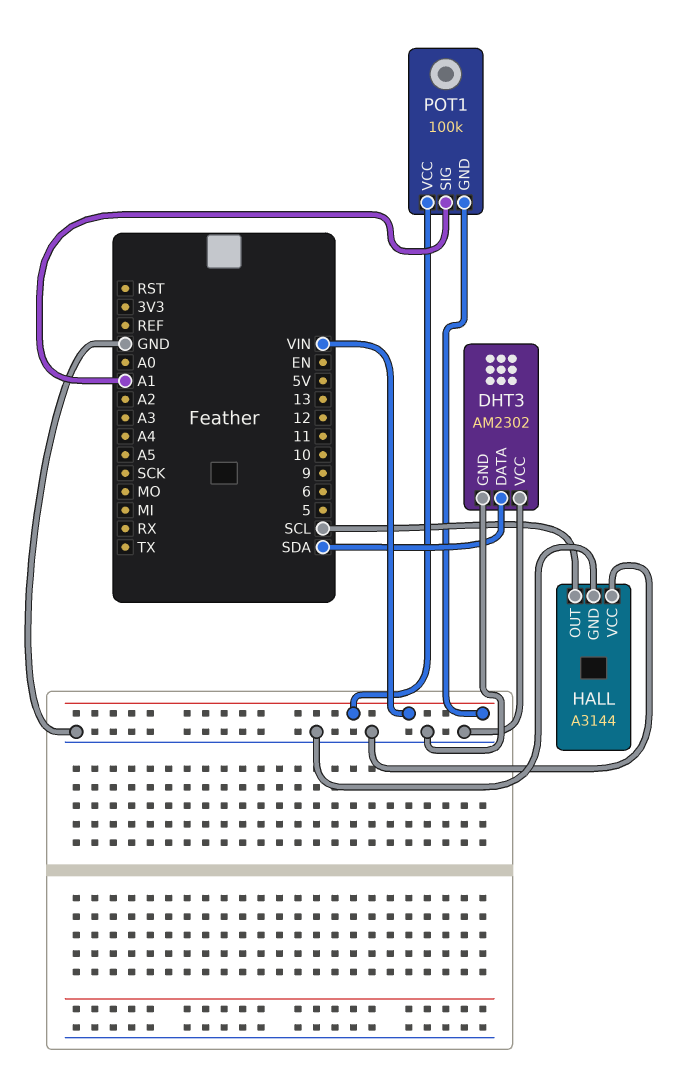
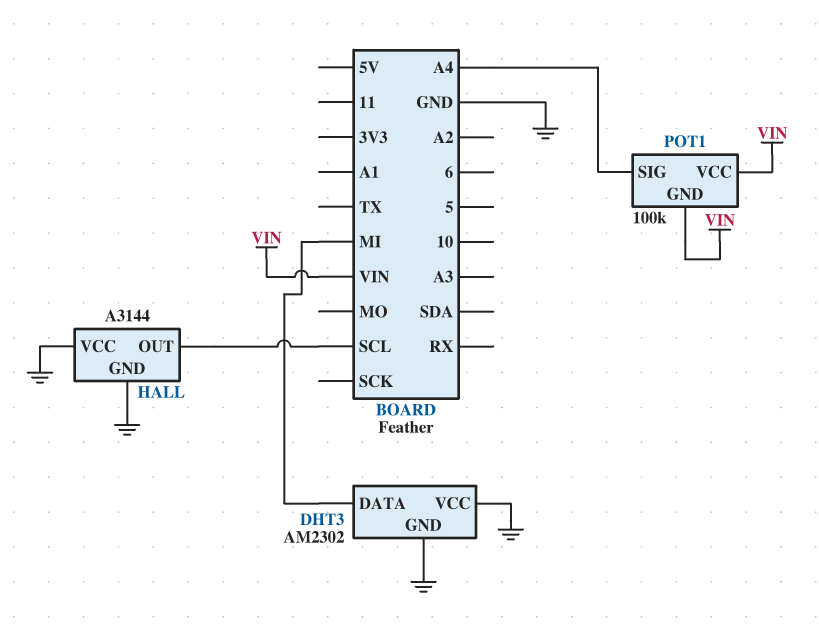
DHT3 pin DATA: SDA -> MI
POT1 pin SIG: A1 -> A4

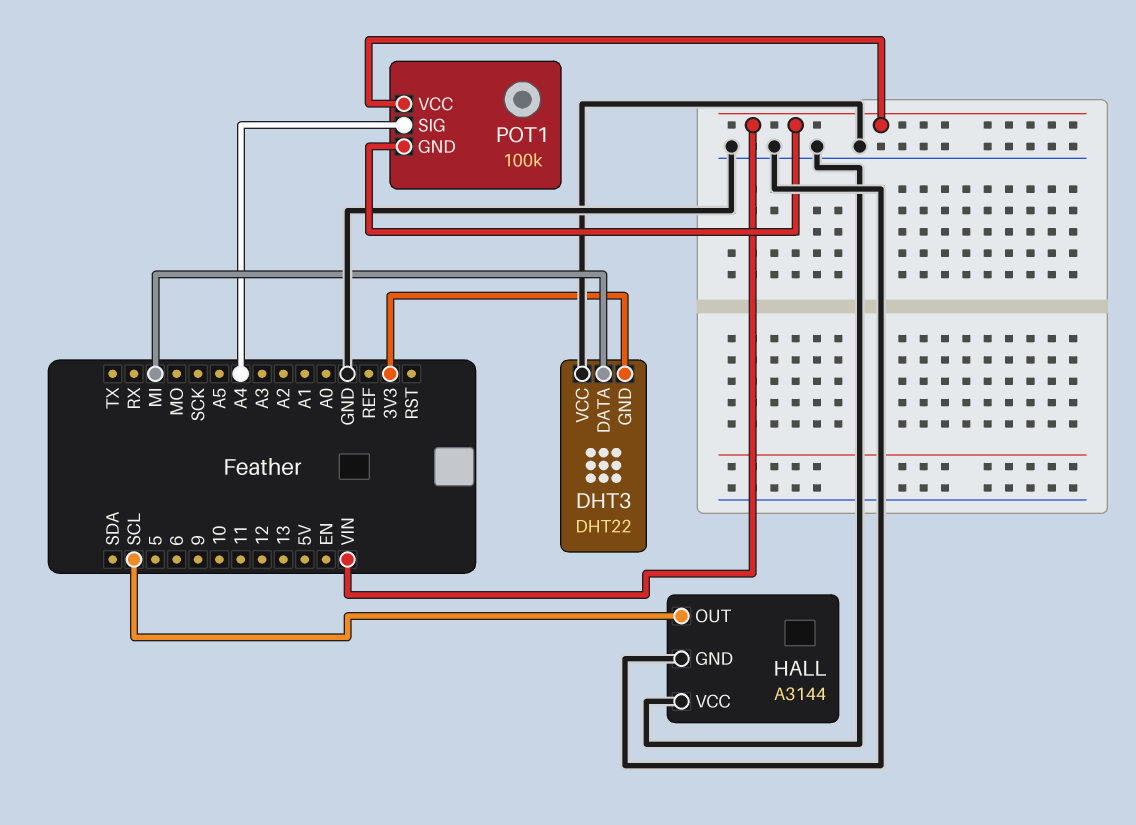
DHT3: AM2302 -> DHT22
DHT3 pin GND: GND -> 3V3

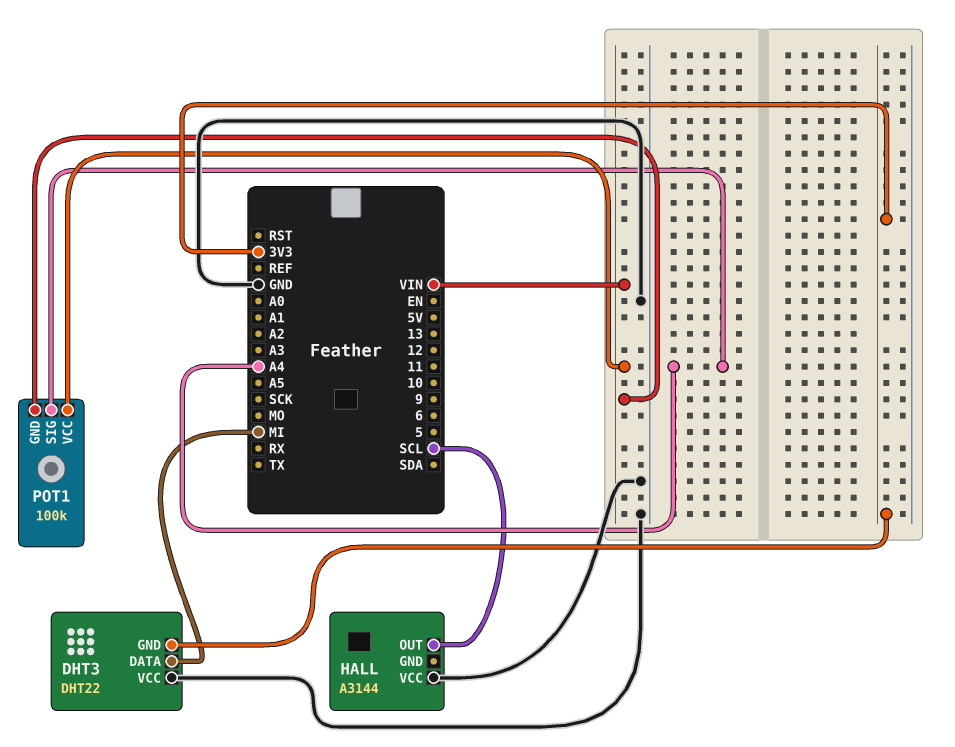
HALL pin GND: GND -> none

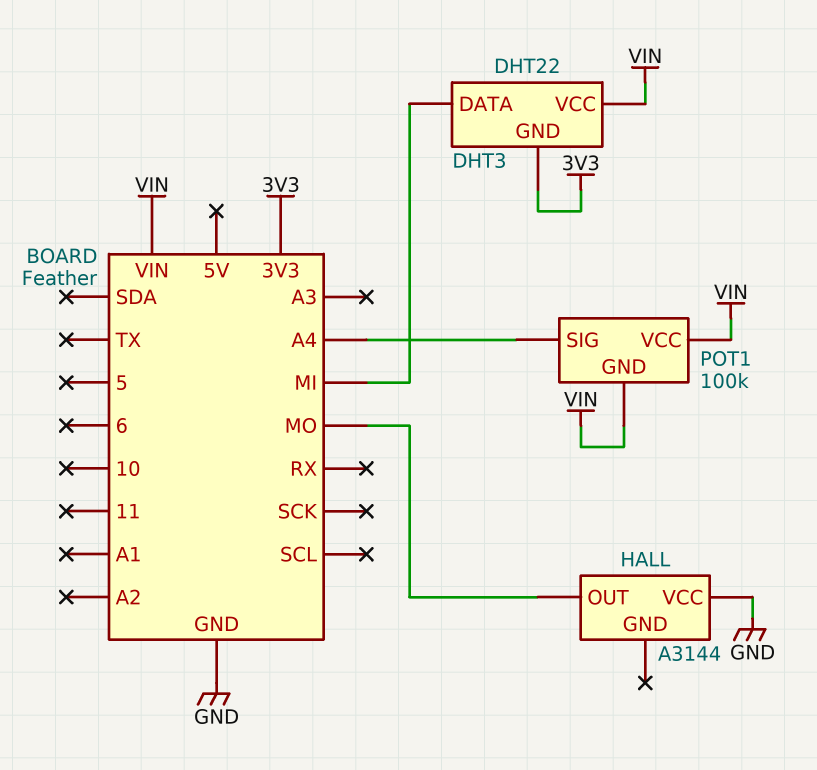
DHT3 pin VCC: GND -> VIN
HALL pin OUT: SCL -> MO

